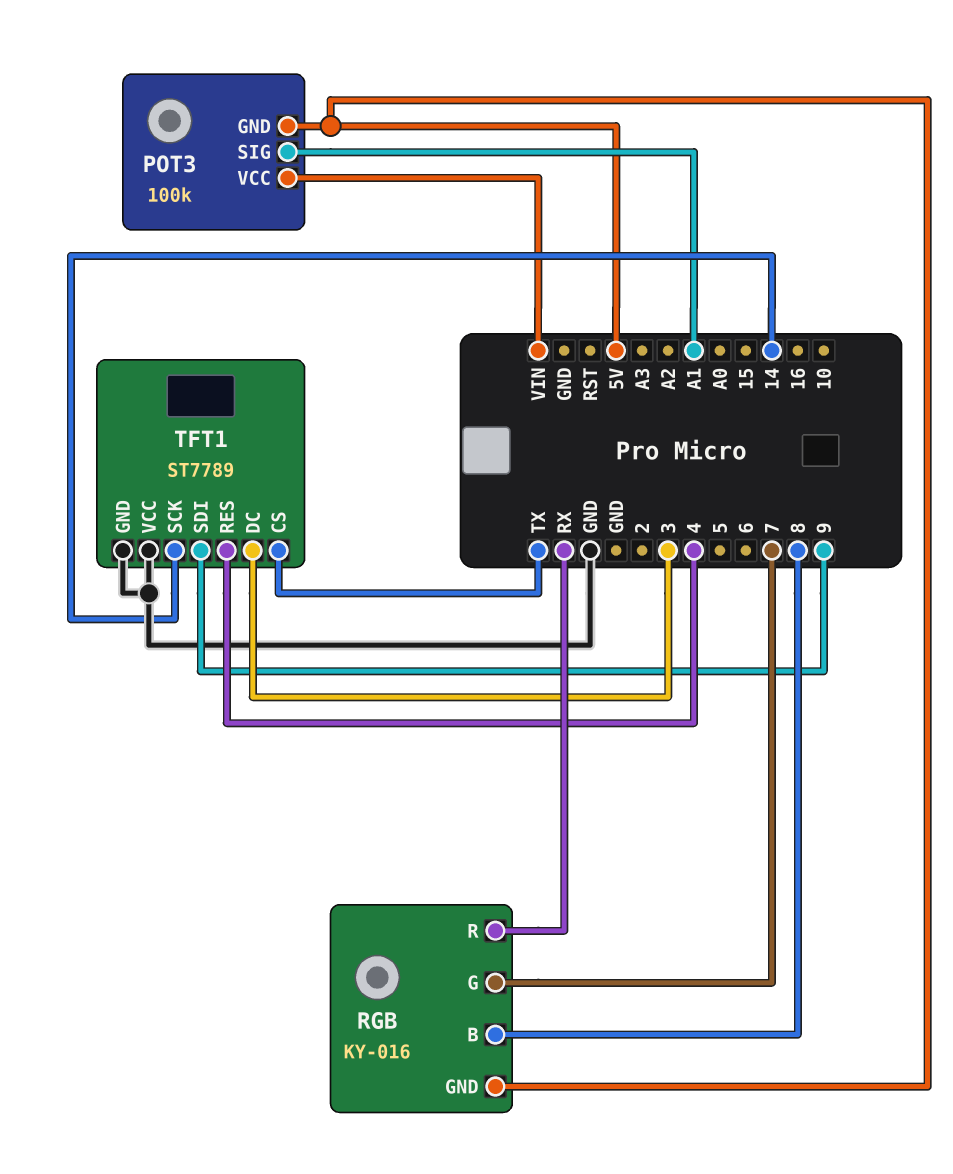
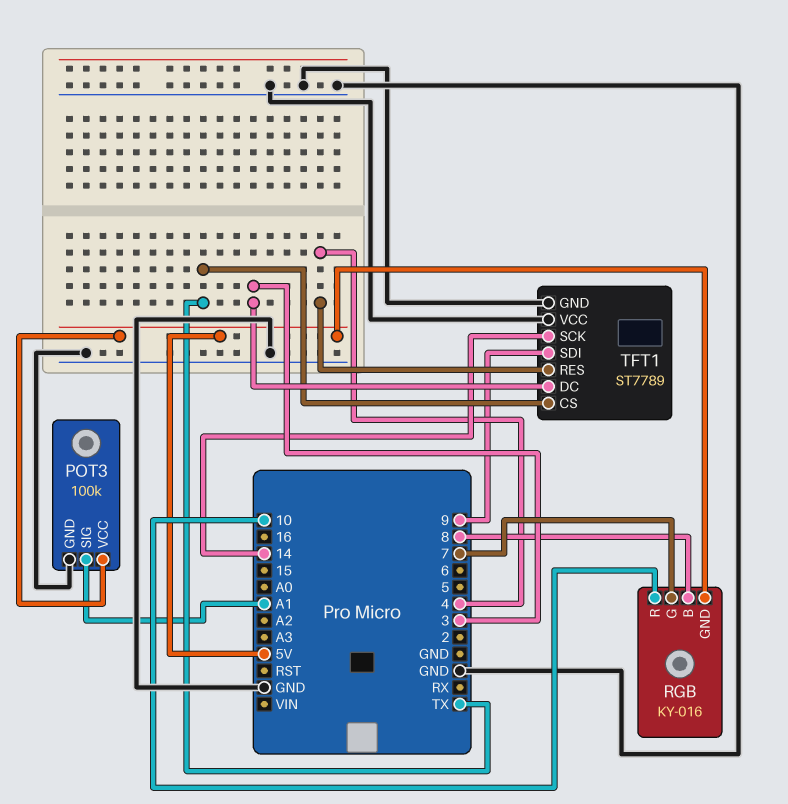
POT3 pin GND: 5V -> GND
POT3 pin VCC: VIN -> 5V
RGB pin R: RX -> 10

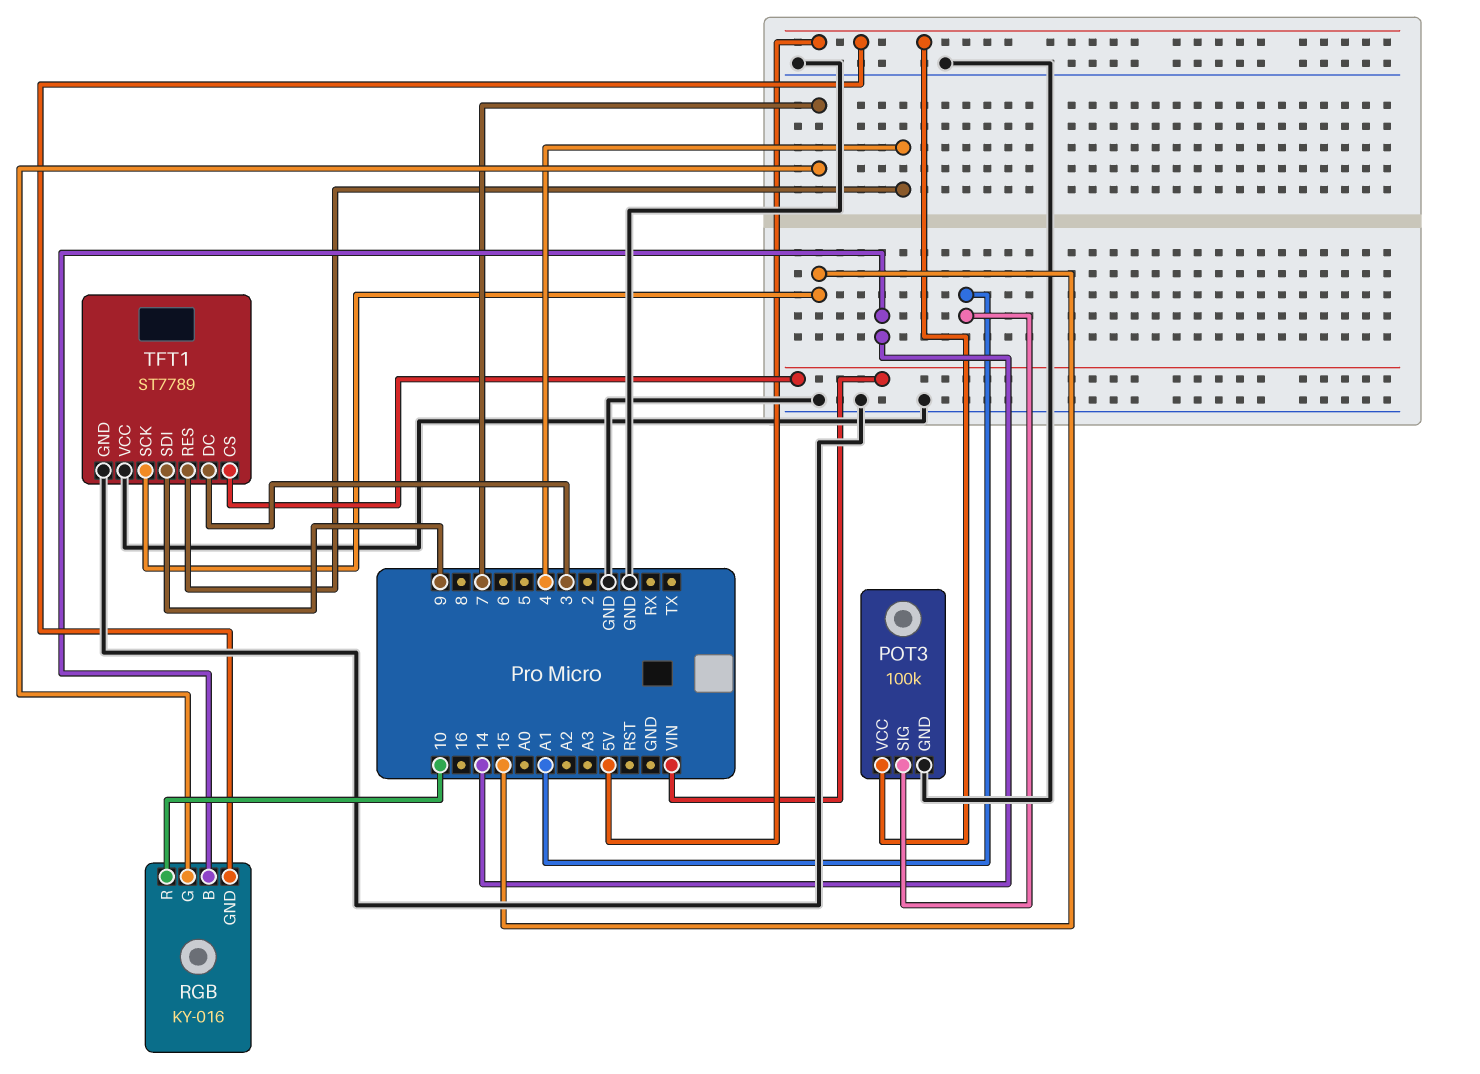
RGB pin B: 8 -> 14
TFT1 pin CS: TX -> VIN
TFT1 pin SCK: 14 -> 15

